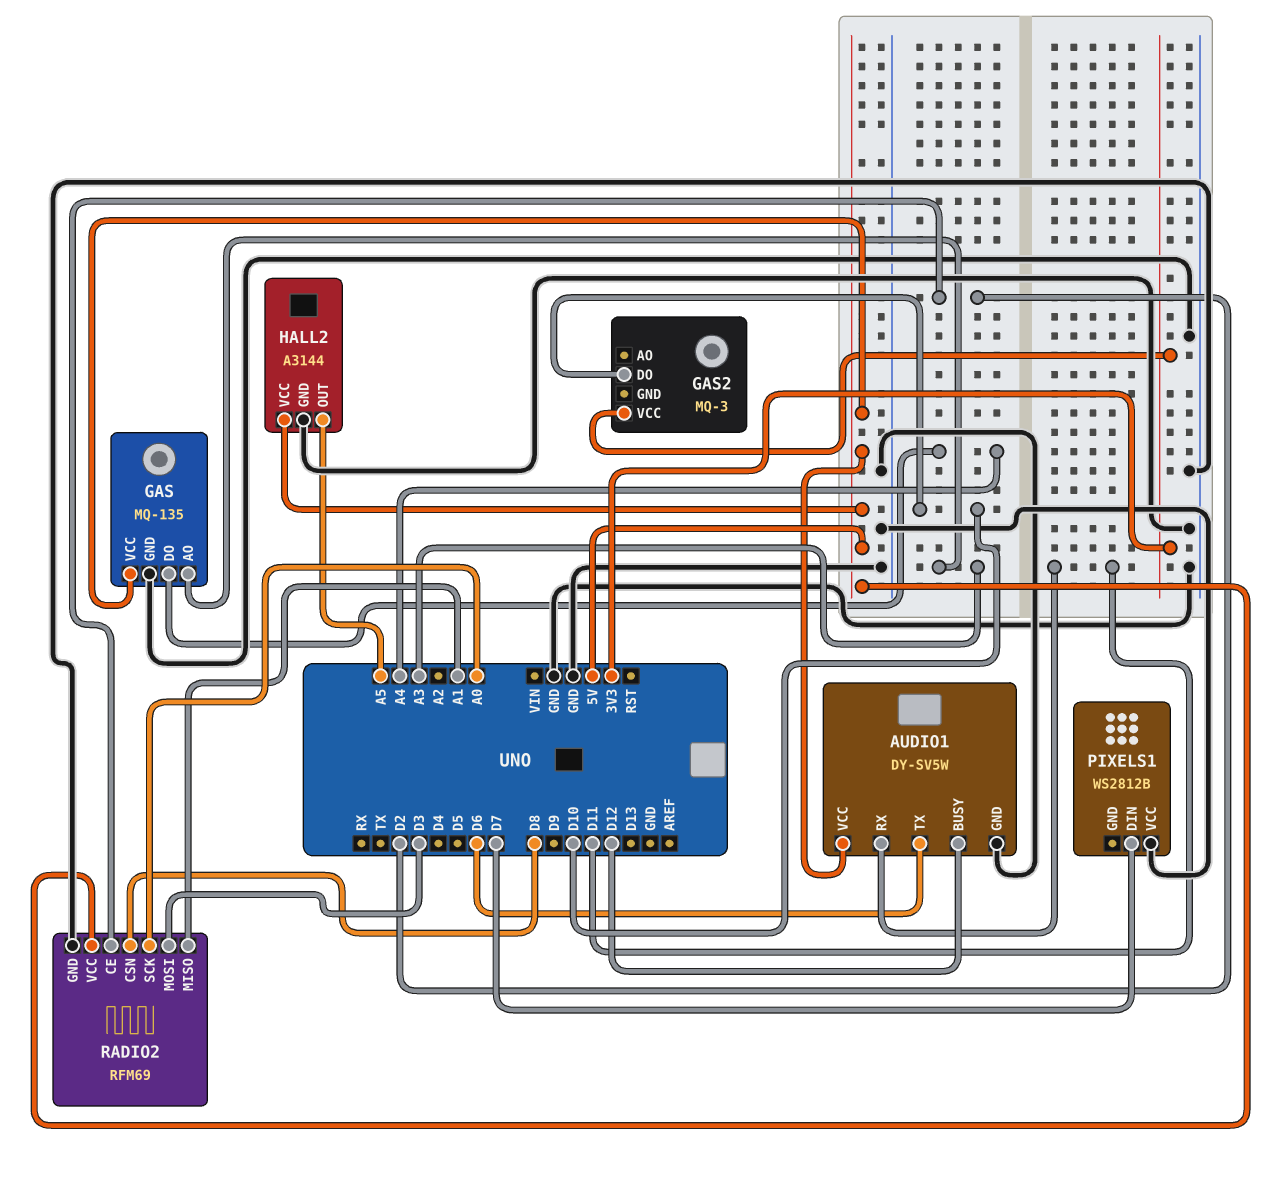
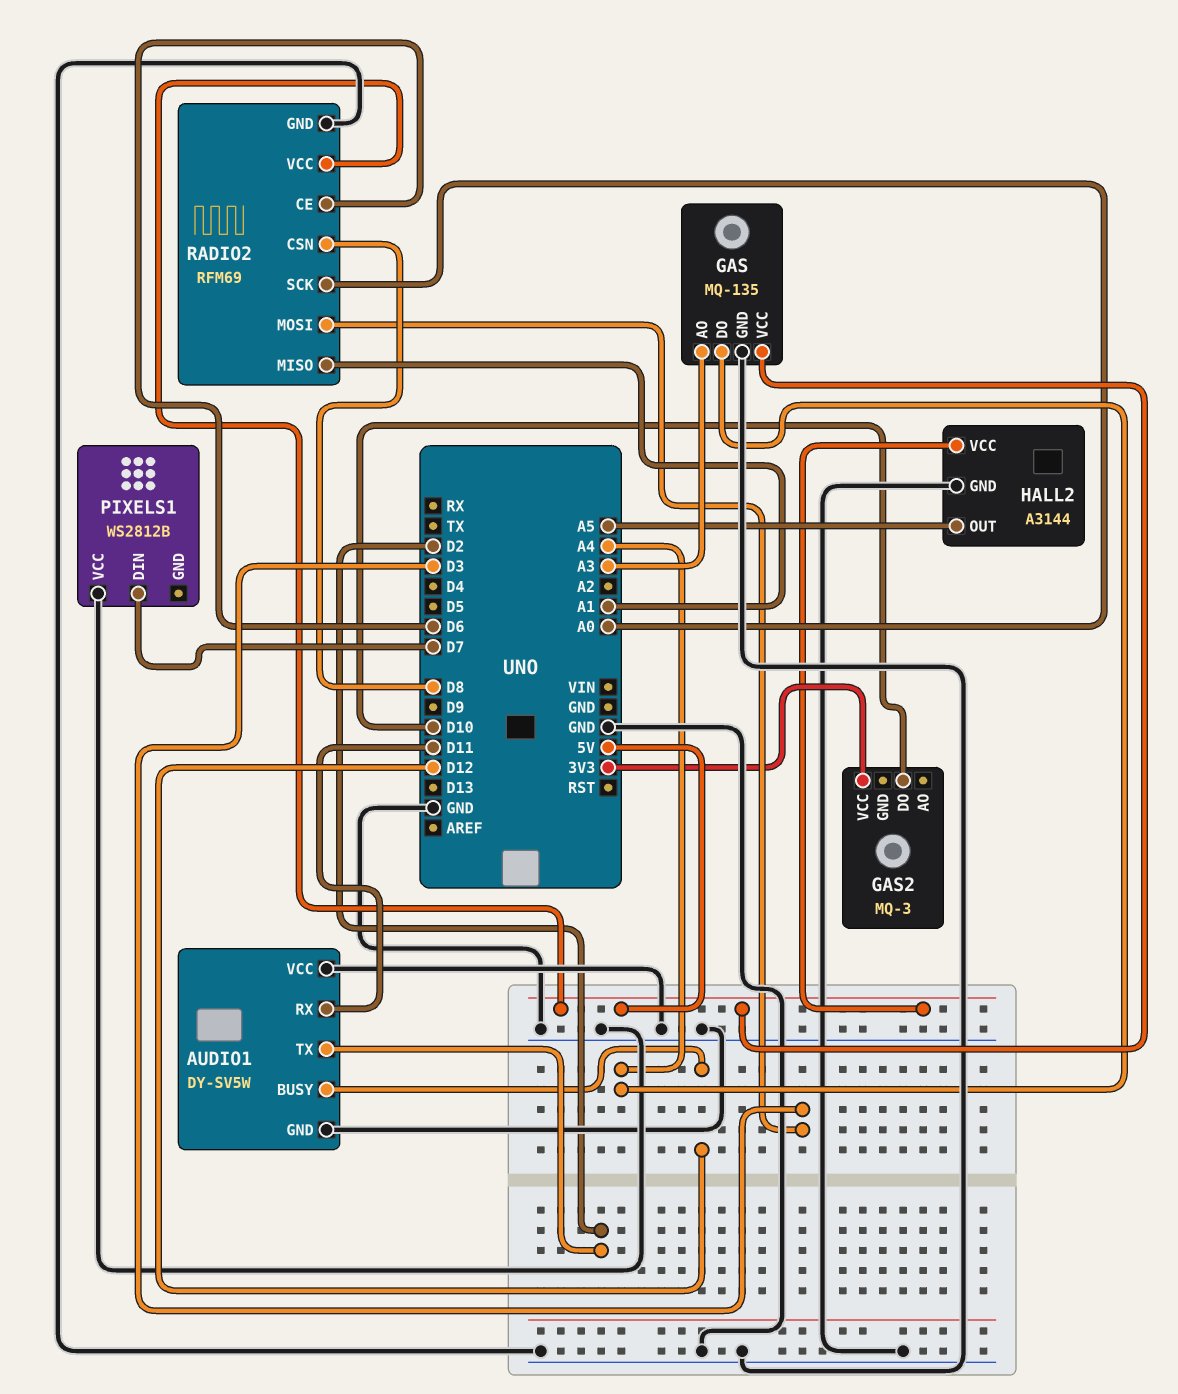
AUDIO1 pin TX: D6 -> D2
AUDIO1 pin VCC: 5V -> GND
RADIO2 pin CE: D2 -> D6

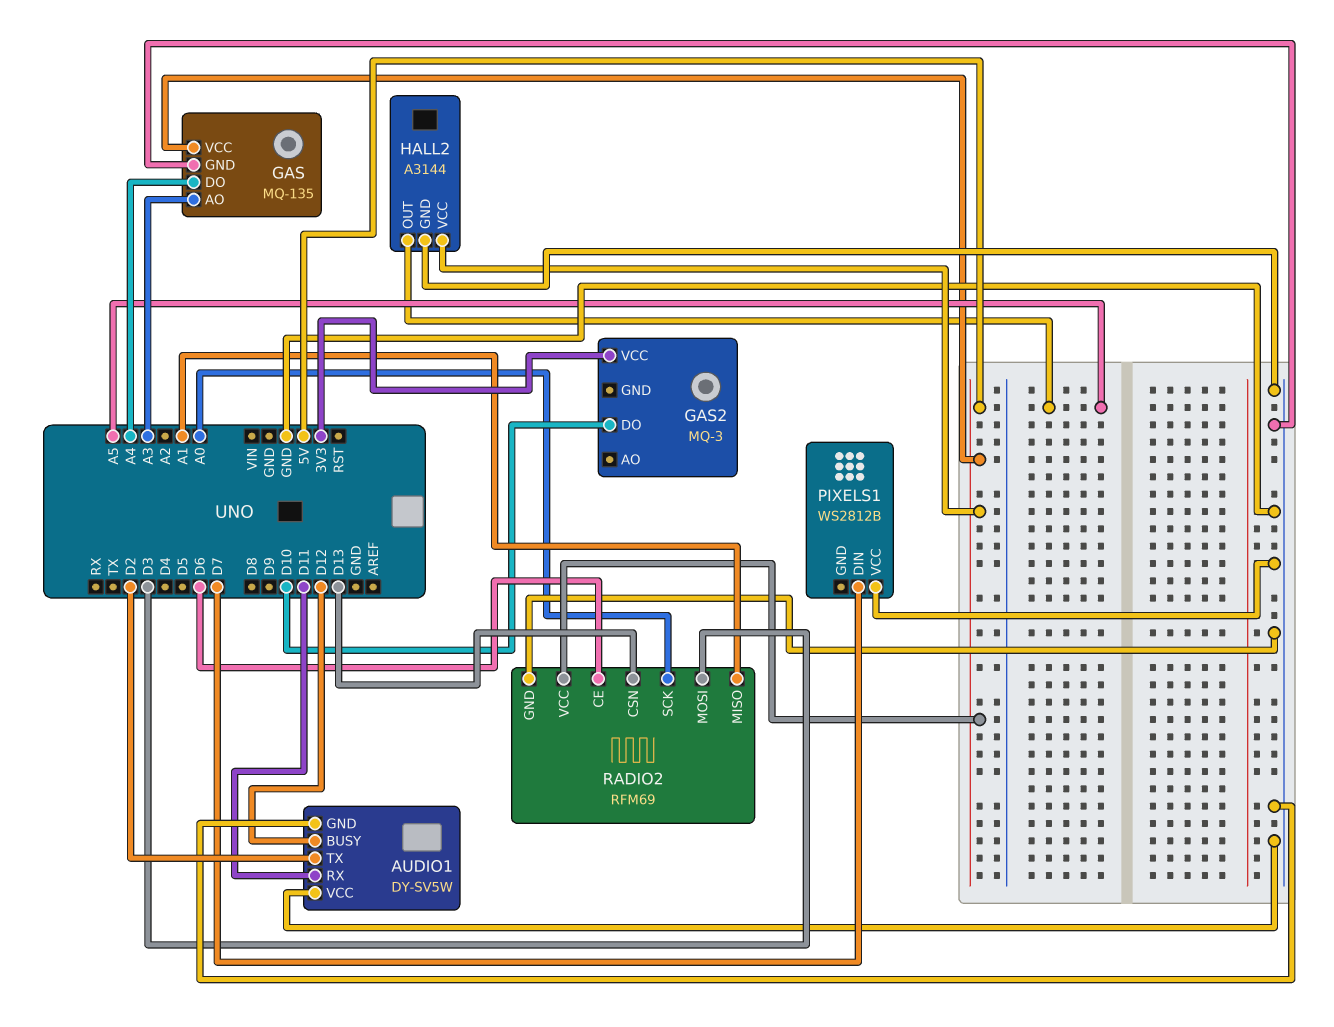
RADIO2 pin CSN: D8 -> D13

